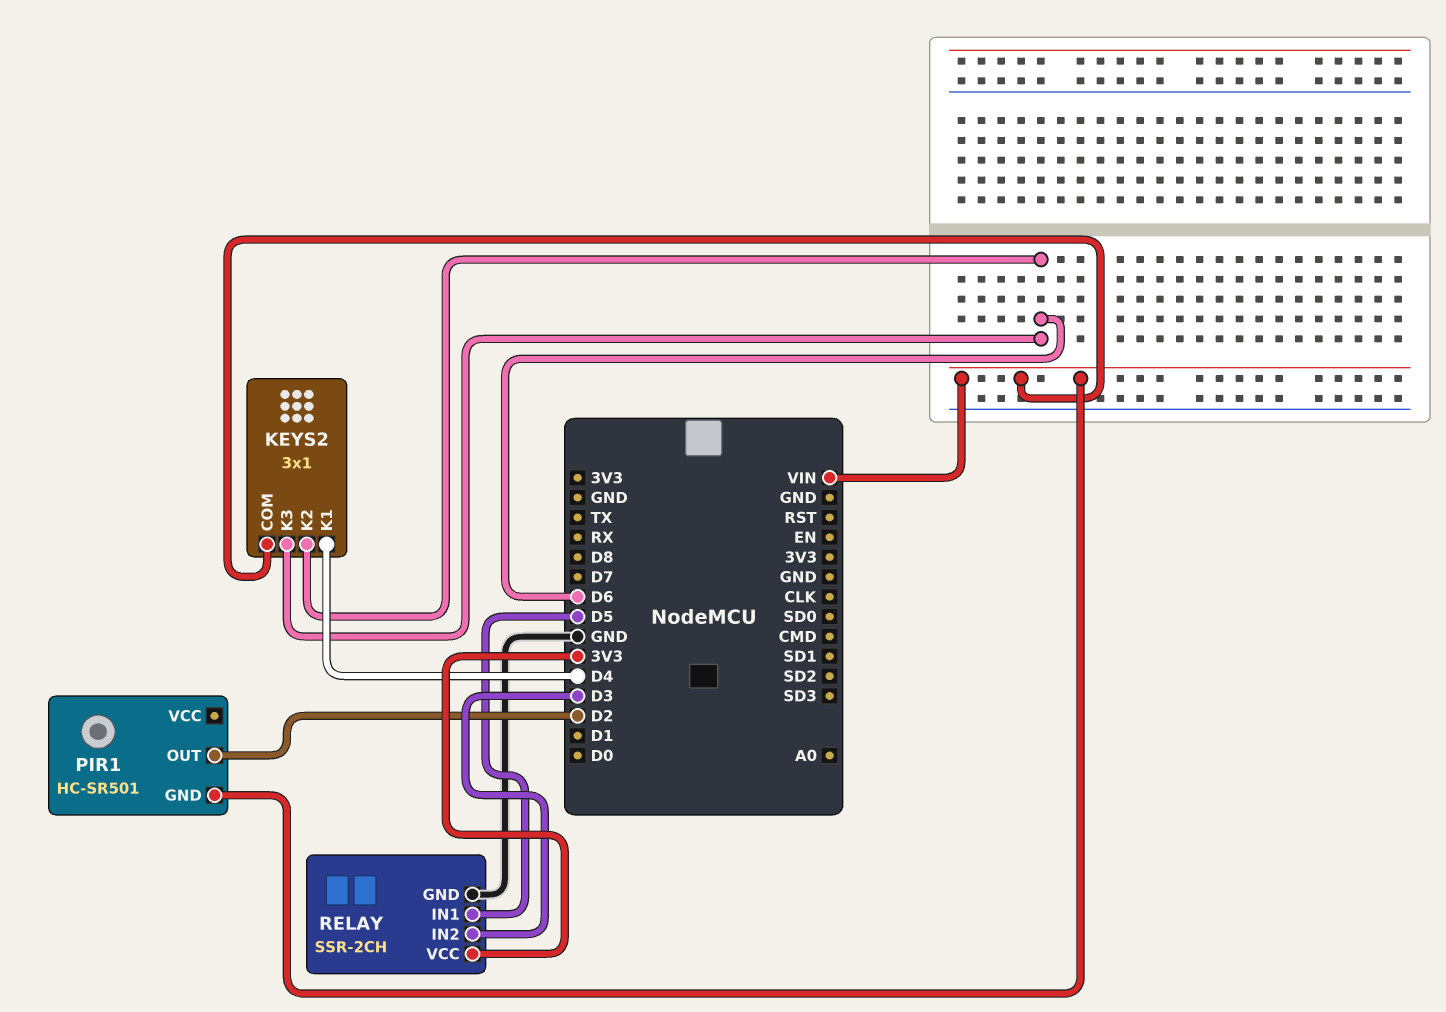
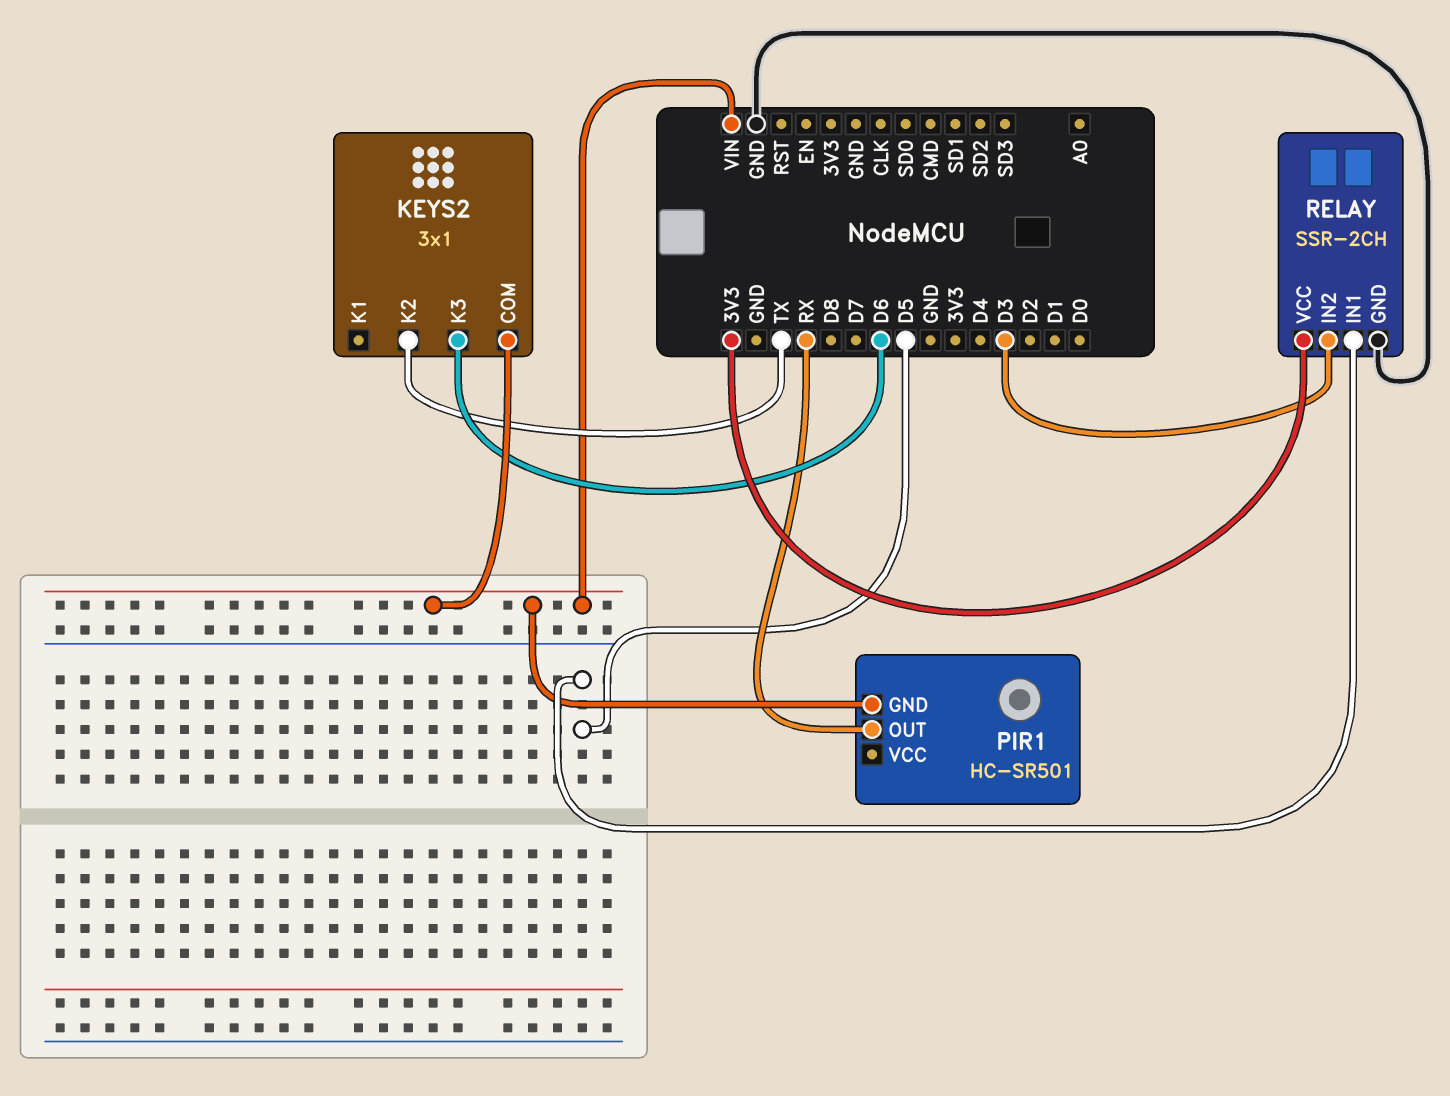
KEYS2 pin K1: D4 -> none
KEYS2 pin K2: D6 -> TX
PIR1 pin OUT: D2 -> RX

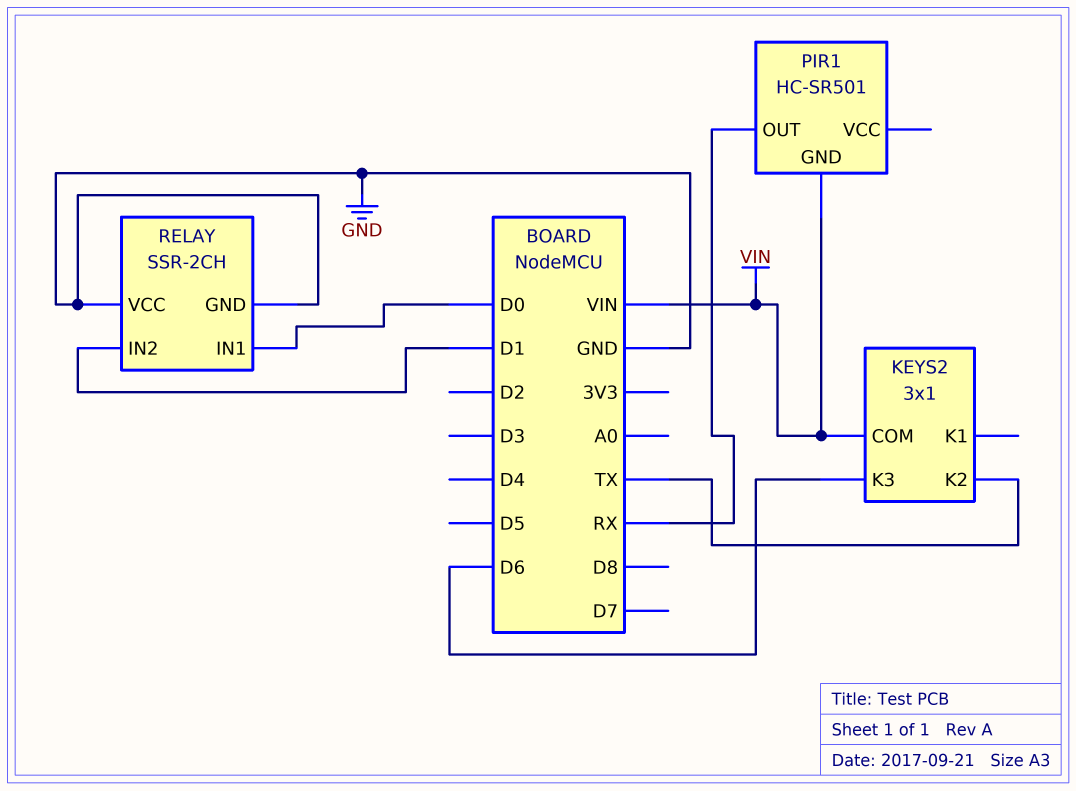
RELAY pin IN1: D5 -> D0
RELAY pin IN2: D3 -> D1
RELAY pin VCC: 3V3 -> GND

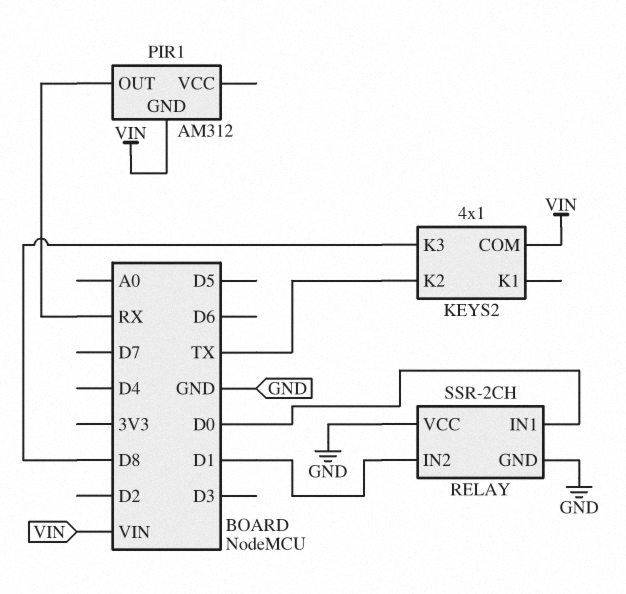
KEYS2: 3x1 -> 4x1
KEYS2 pin K3: D6 -> D8
PIR1: HC-SR501 -> AM312

